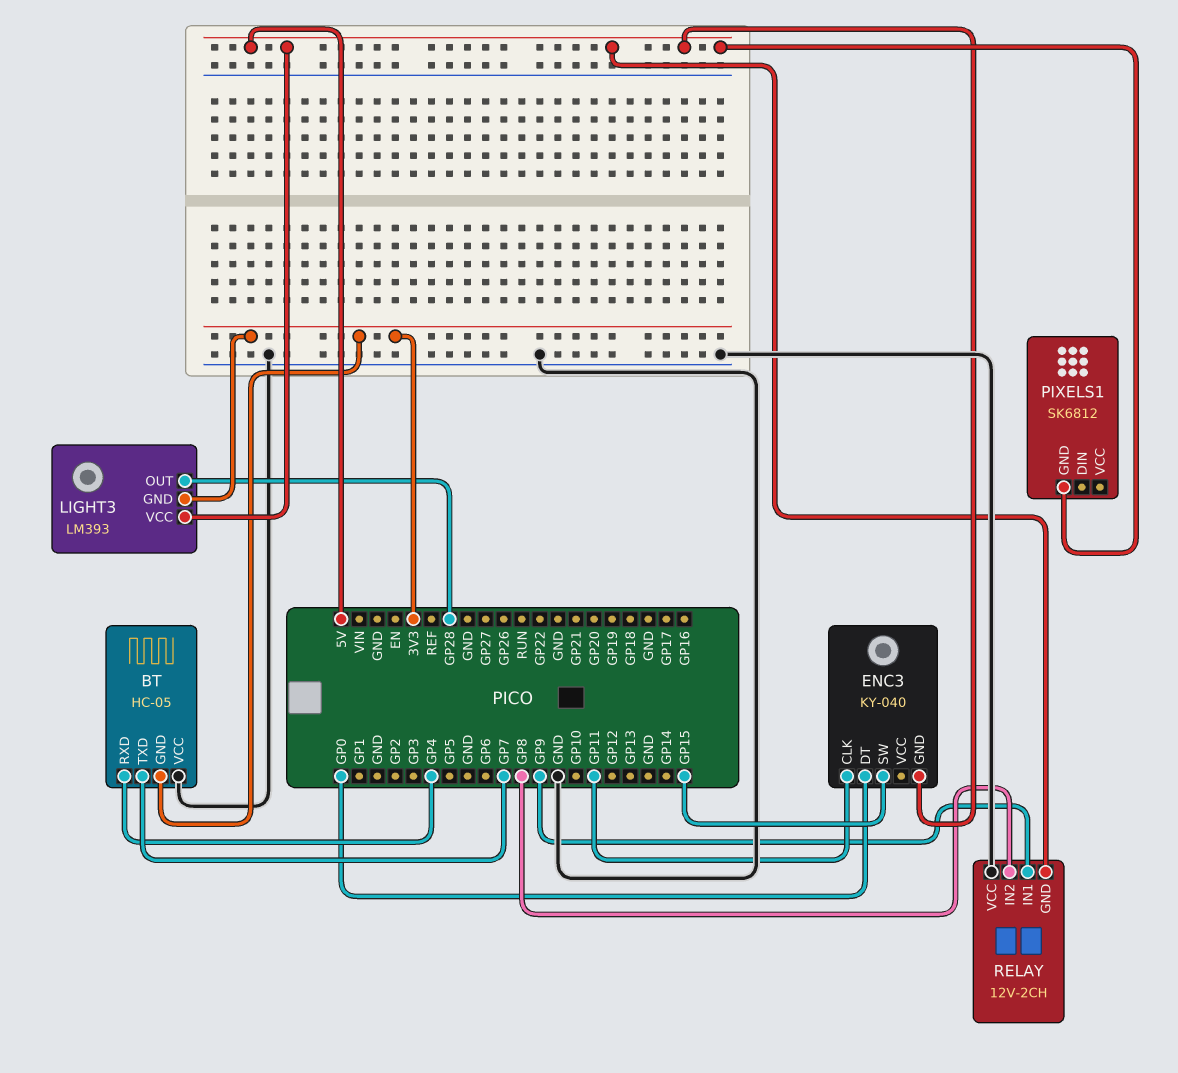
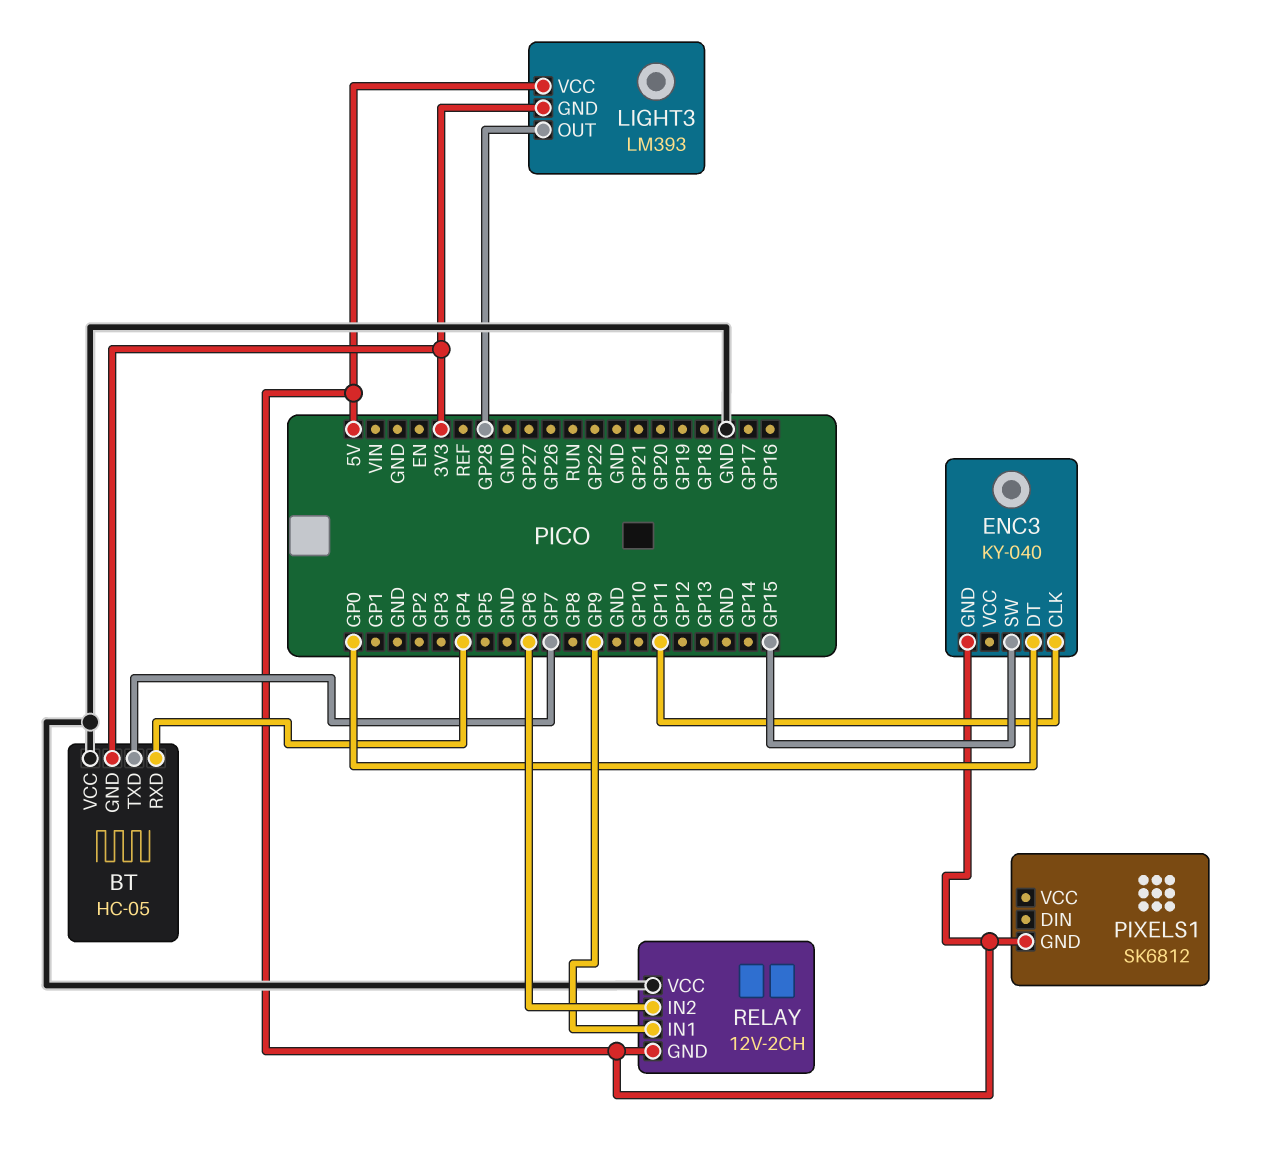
RELAY pin IN2: GP8 -> GP6

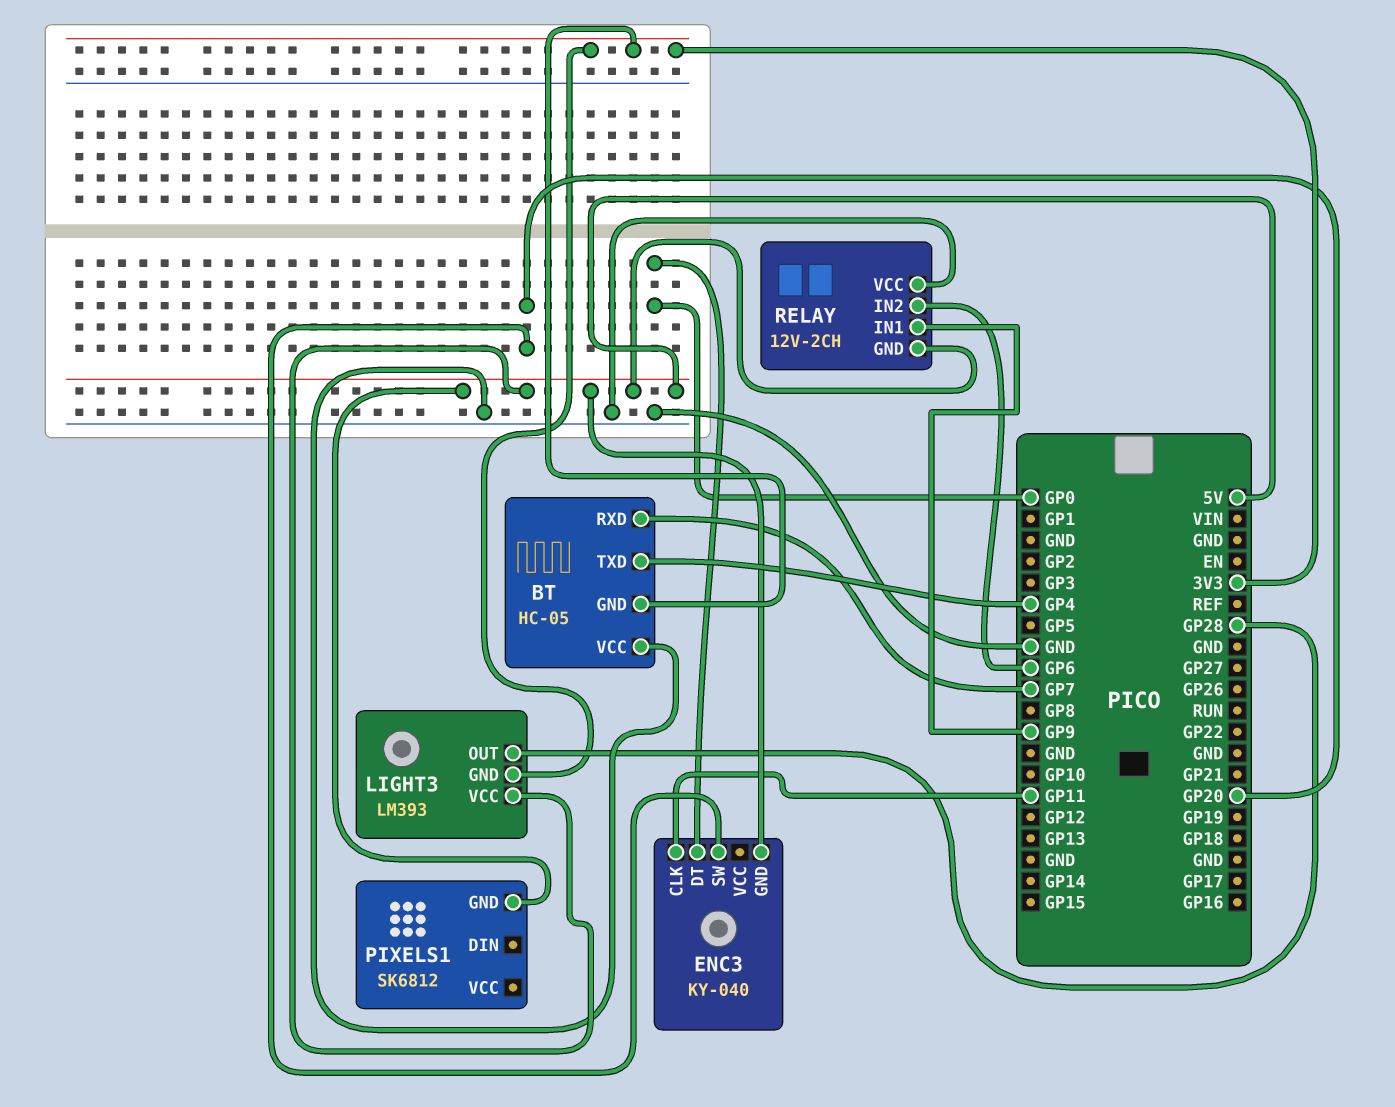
BT pin RXD: GP4 -> GP7
BT pin TXD: GP7 -> GP4
ENC3 pin SW: GP15 -> GP20

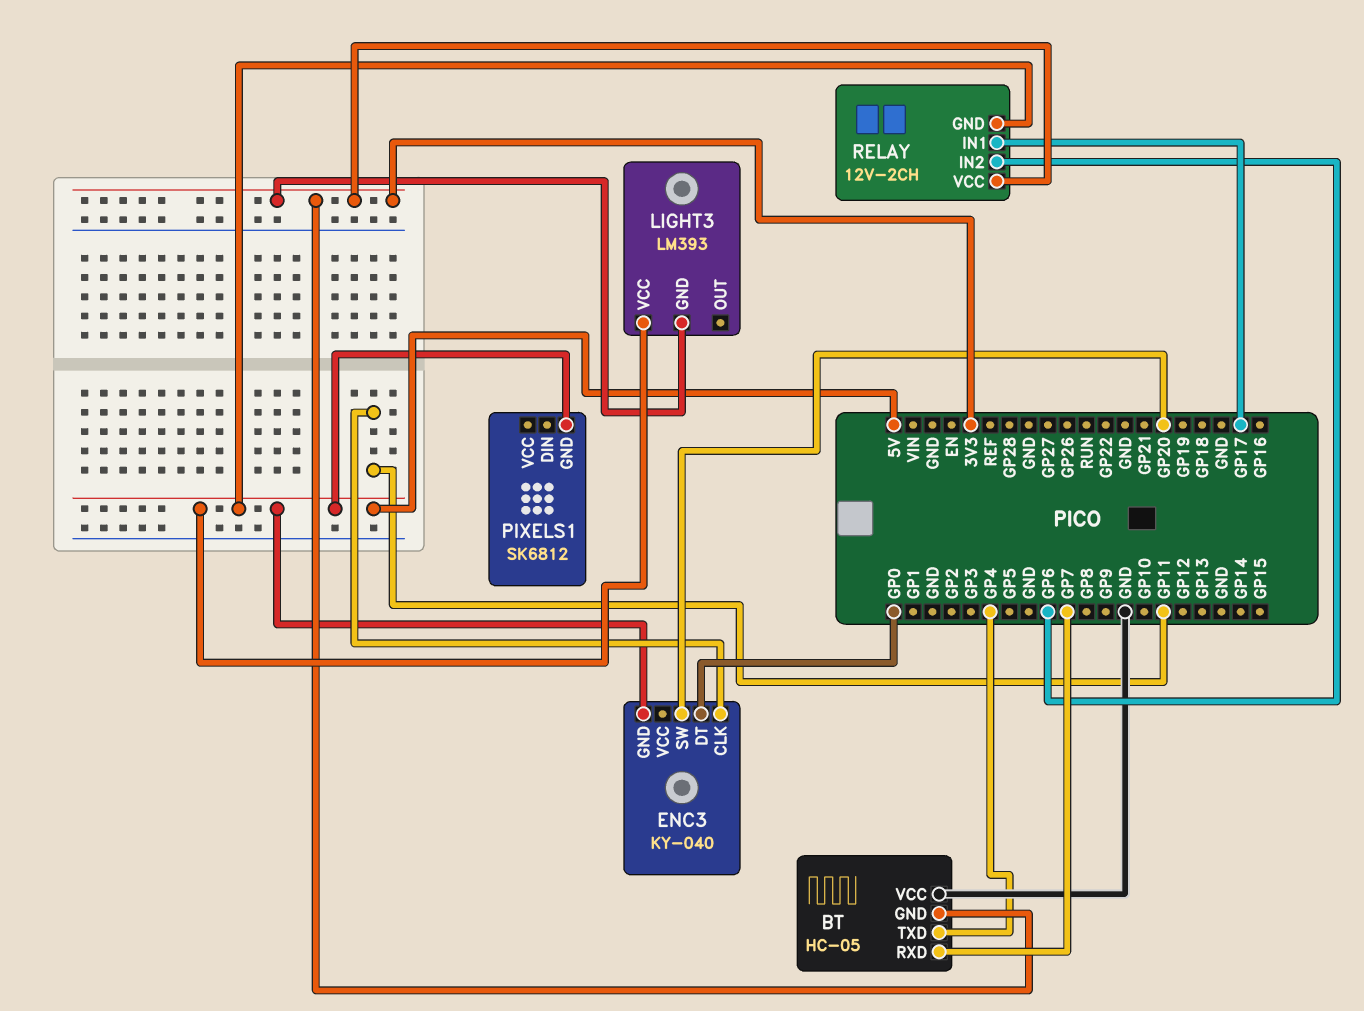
LIGHT3 pin OUT: GP28 -> none
RELAY pin IN1: GP9 -> GP17
RELAY pin VCC: GND -> 3V3

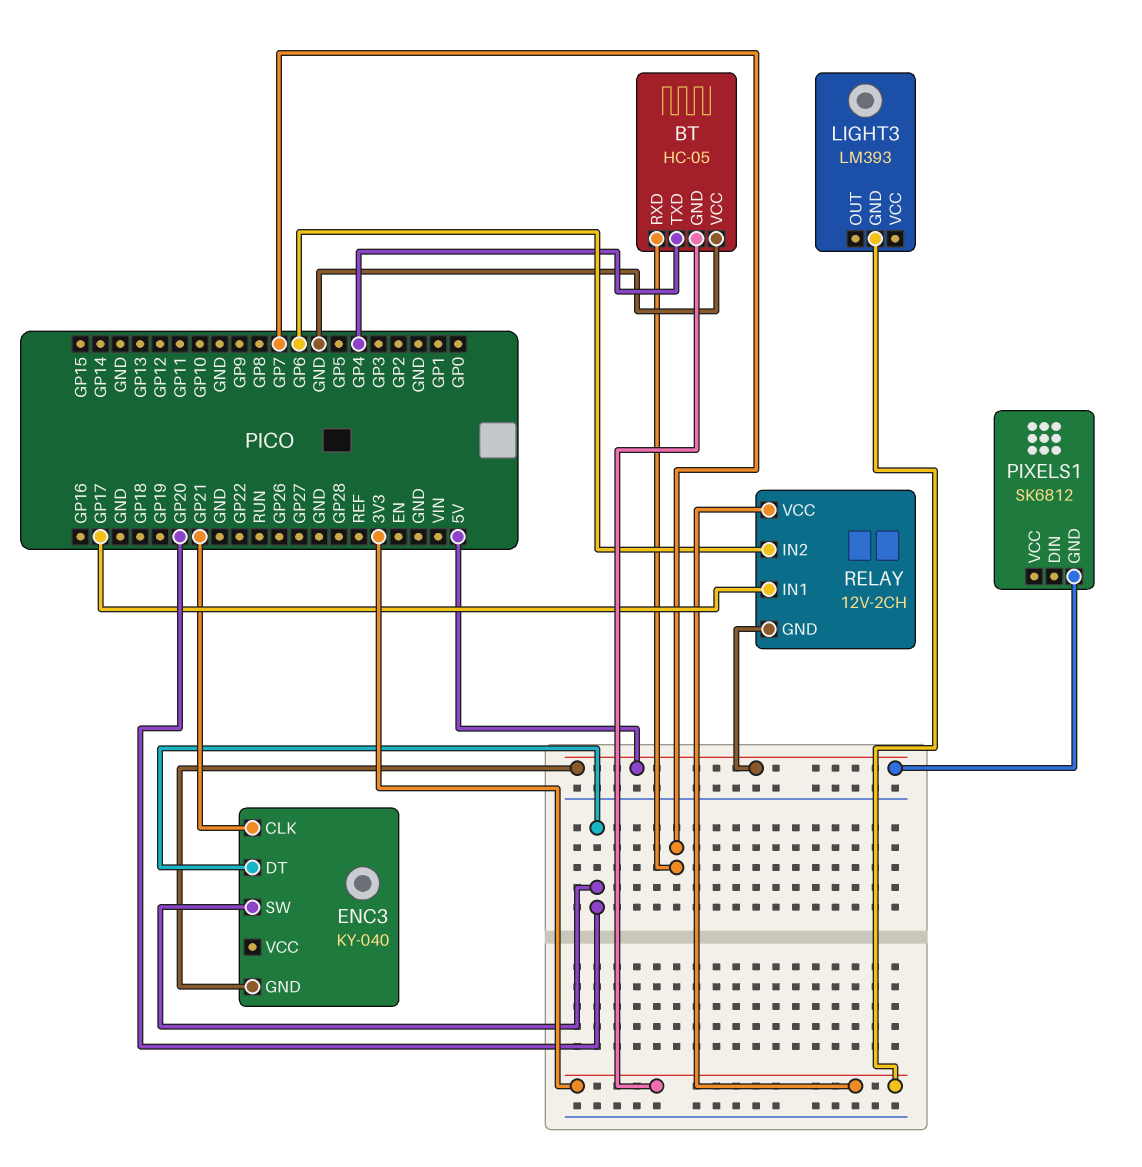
ENC3 pin CLK: GP11 -> GP21
ENC3 pin DT: GP0 -> GP20
LIGHT3 pin VCC: 5V -> none

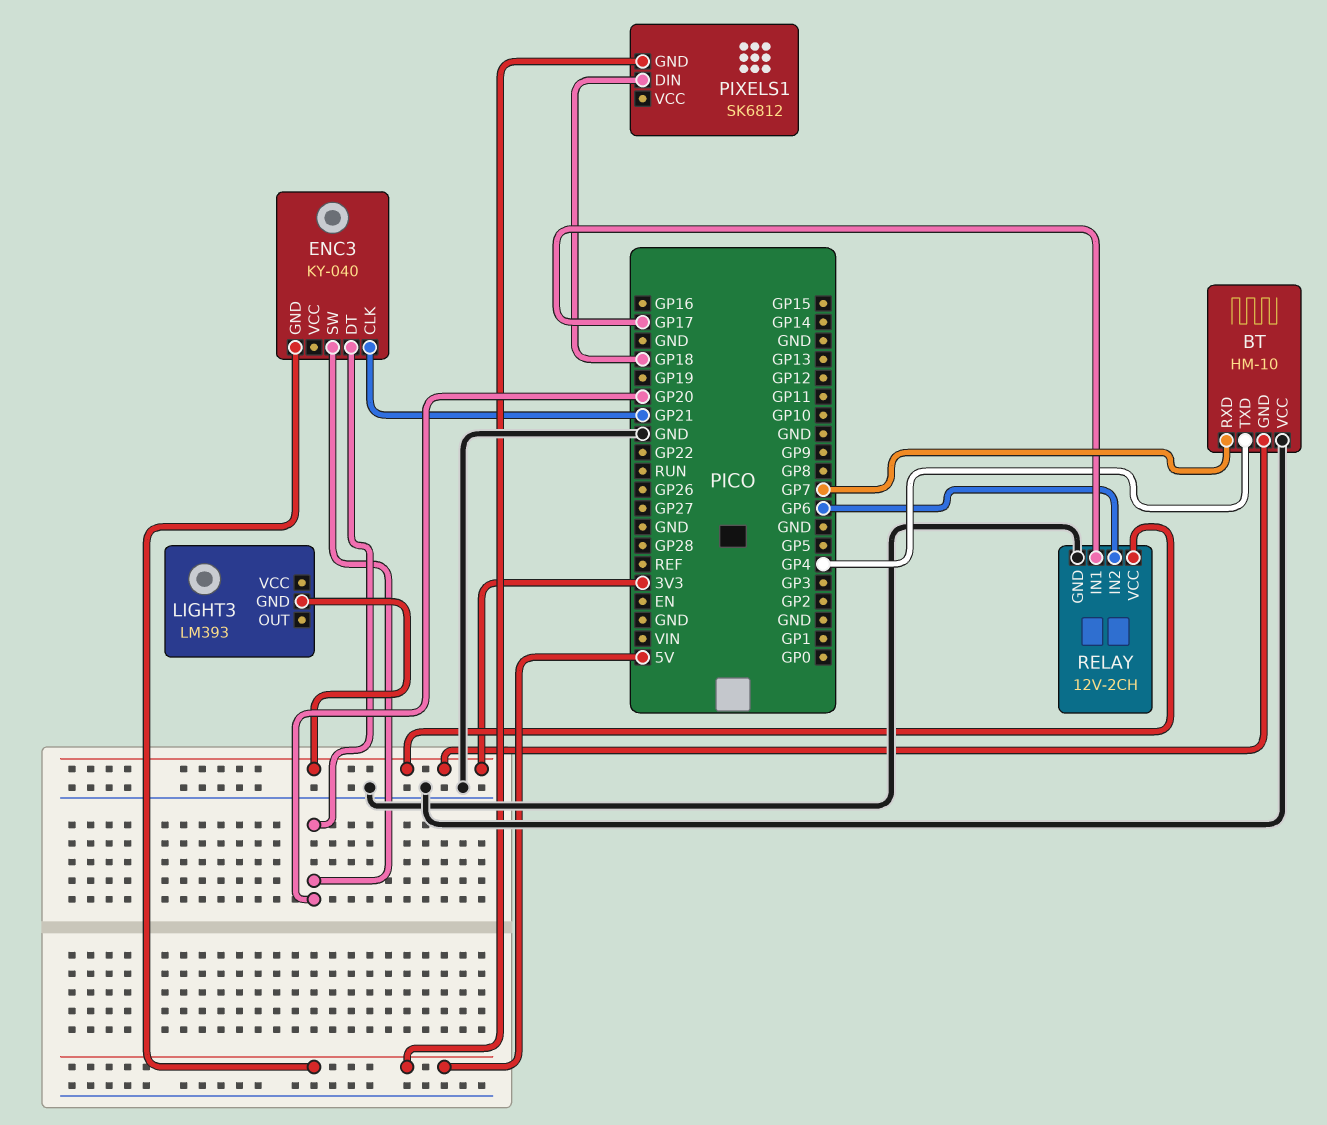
BT: HC-05 -> HM-10
PIXELS1 pin DIN: none -> GP18
RELAY pin GND: 5V -> GND

